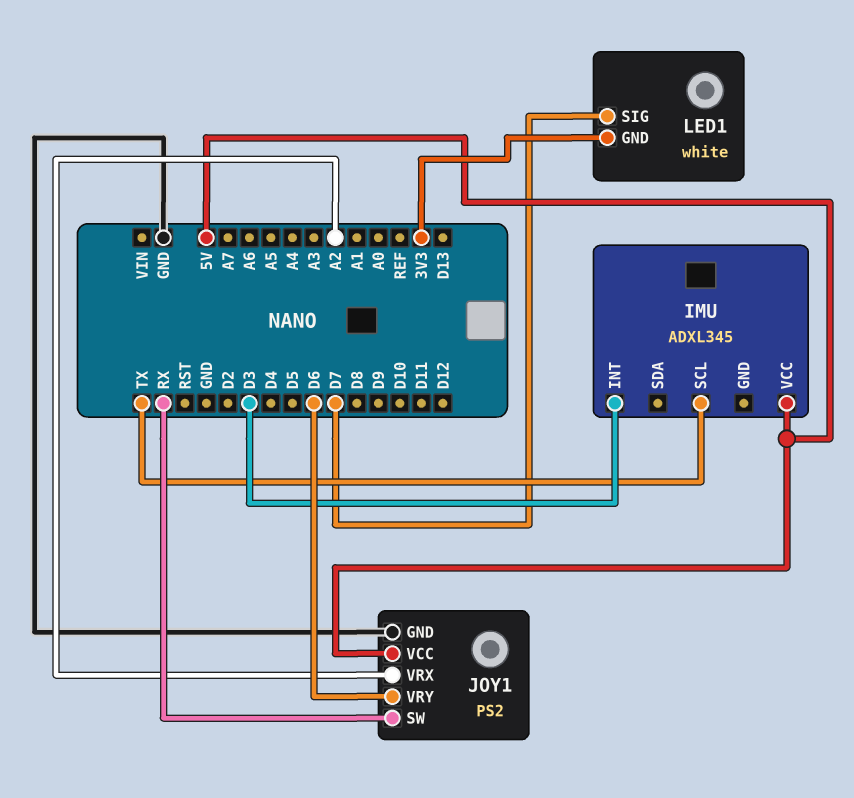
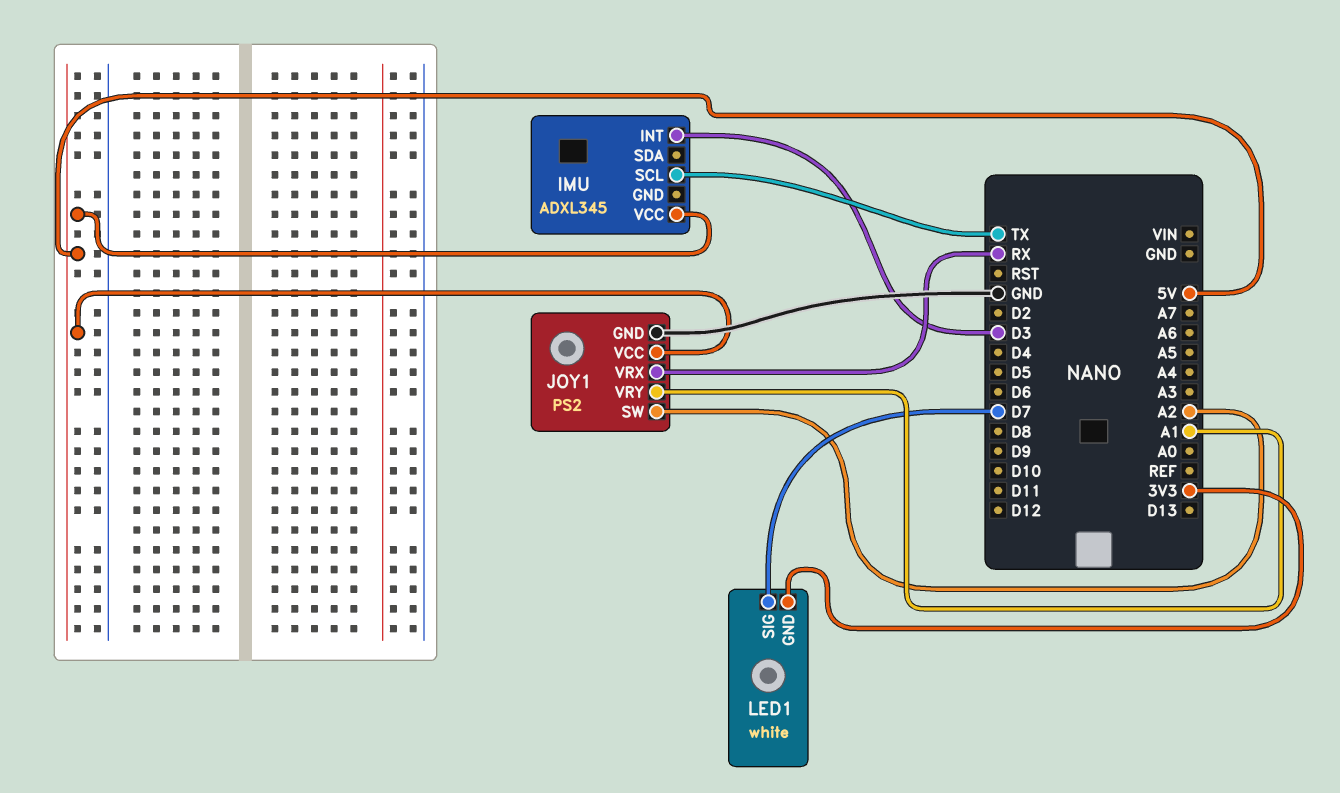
JOY1 pin SW: RX -> A2
JOY1 pin VRX: A2 -> RX
JOY1 pin VRY: D6 -> A1

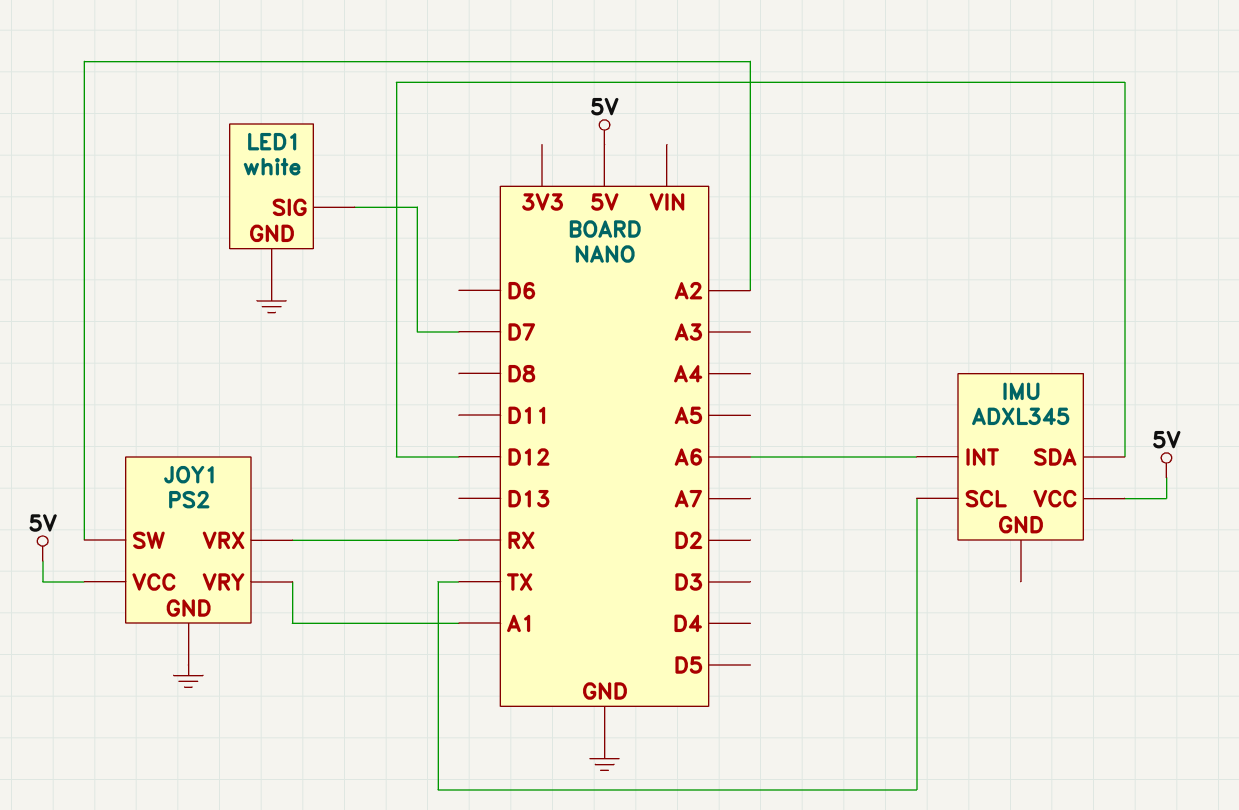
IMU pin INT: D3 -> A6
IMU pin SDA: none -> D12
LED1 pin GND: 3V3 -> GND

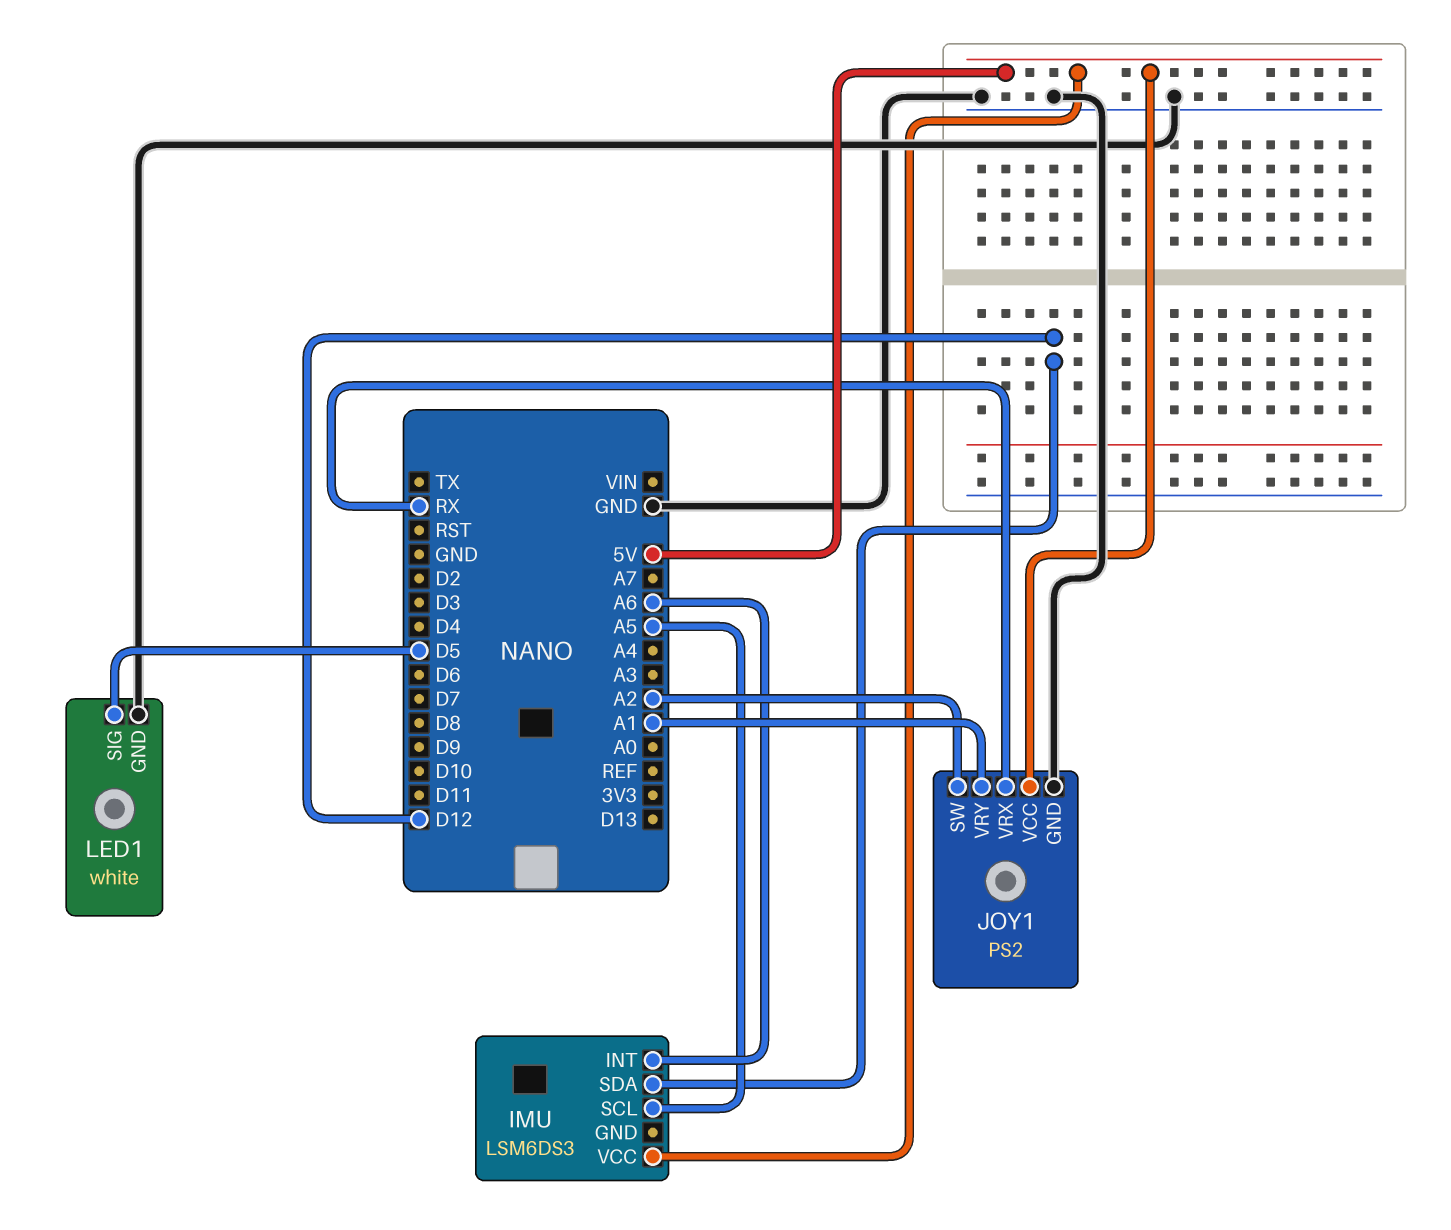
IMU: ADXL345 -> LSM6DS3
IMU pin SCL: TX -> A5
LED1 pin SIG: D7 -> D5

